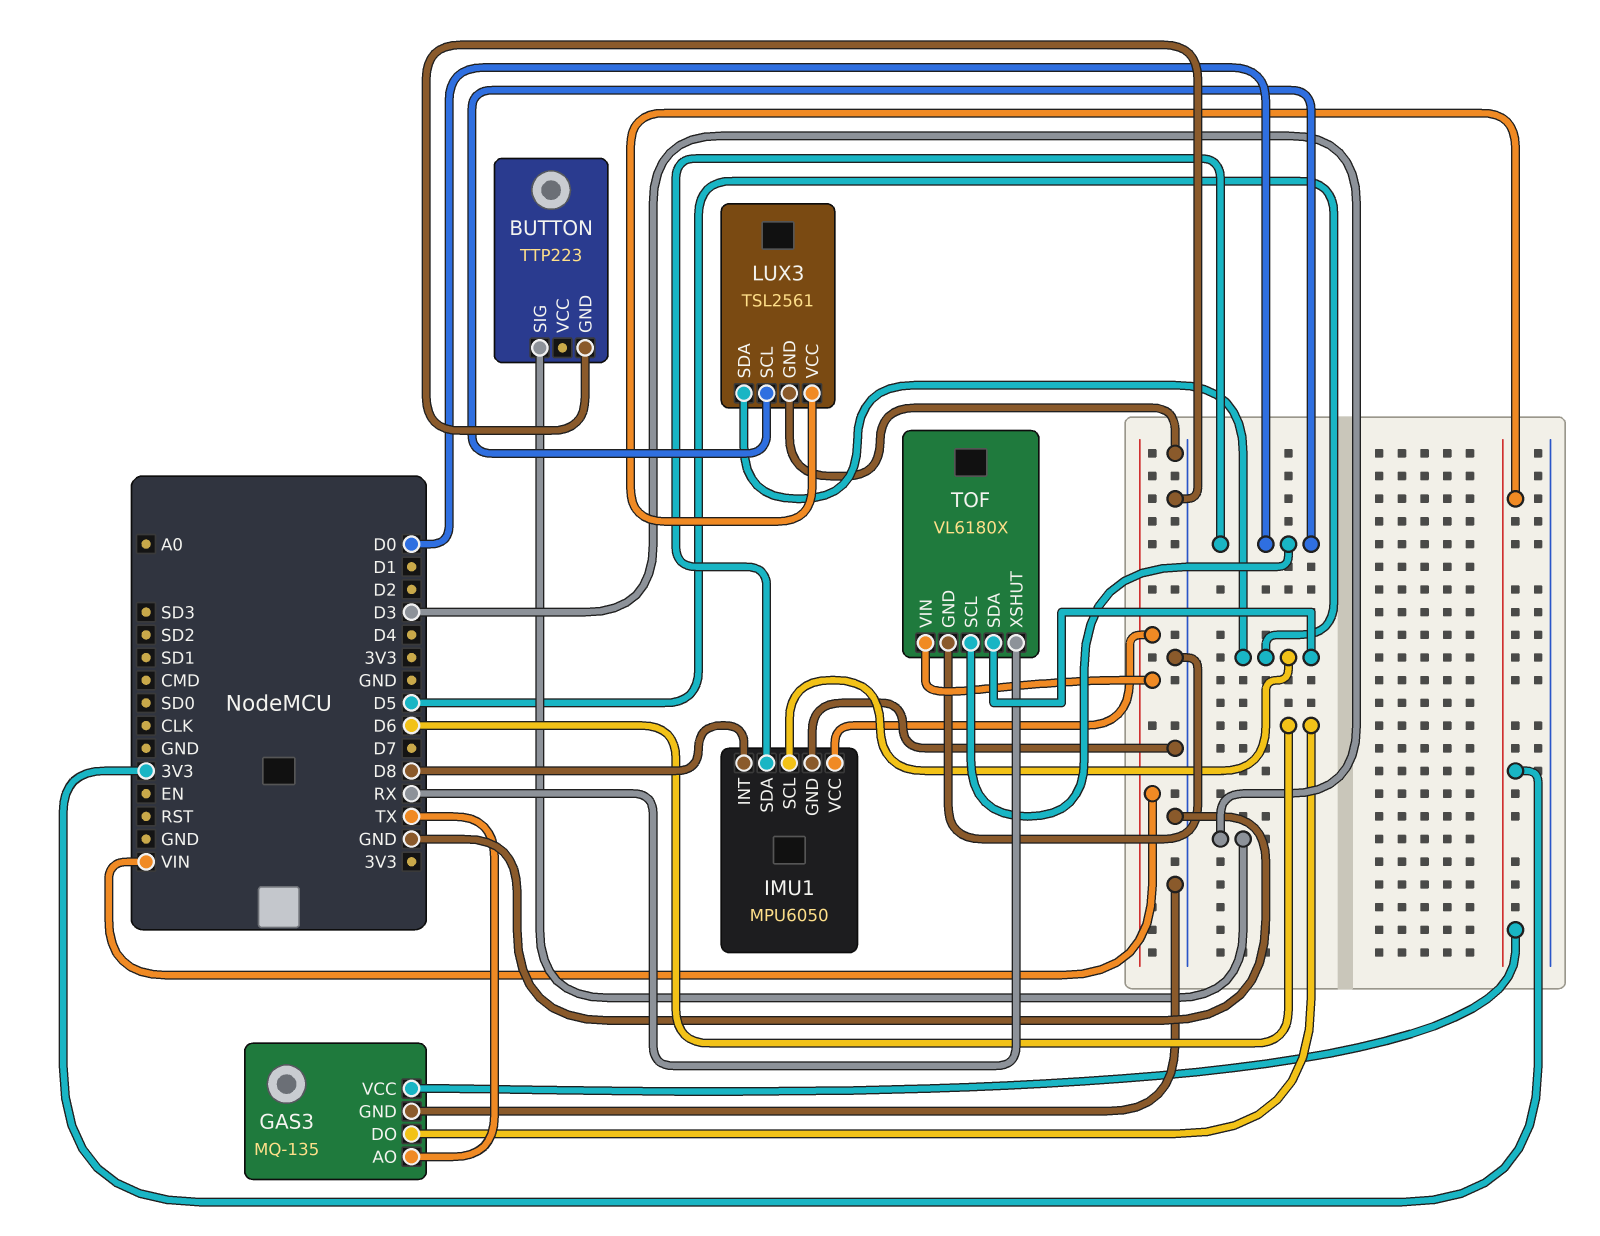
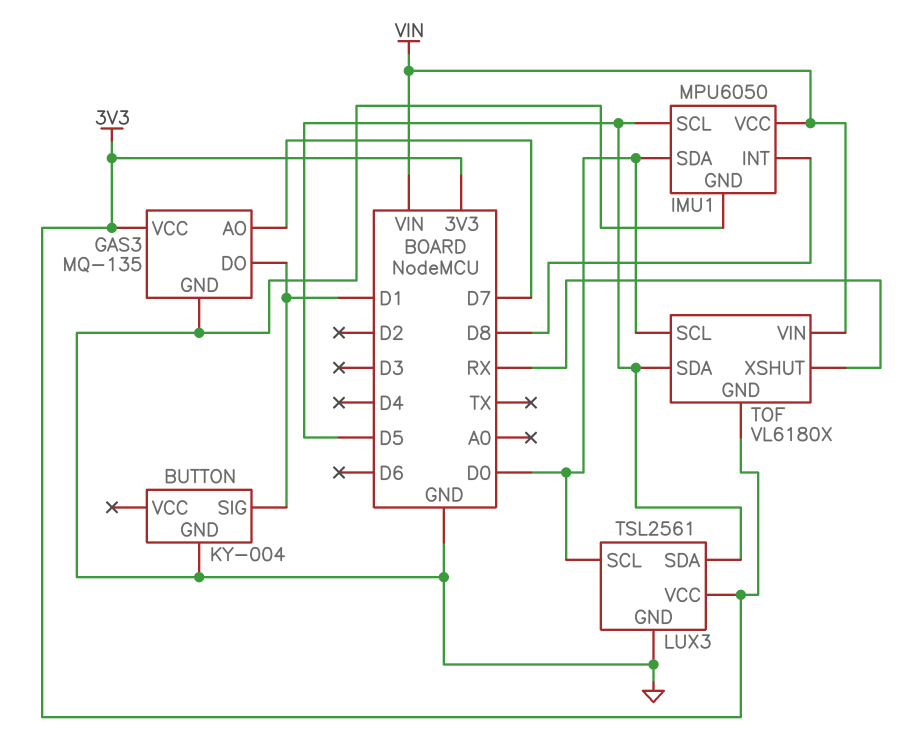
BUTTON: TTP223 -> KY-004
BUTTON pin SIG: D3 -> D1
GAS3 pin AO: TX -> D7
GAS3 pin DO: D6 -> D1
TOF pin GND: GND -> 3V3

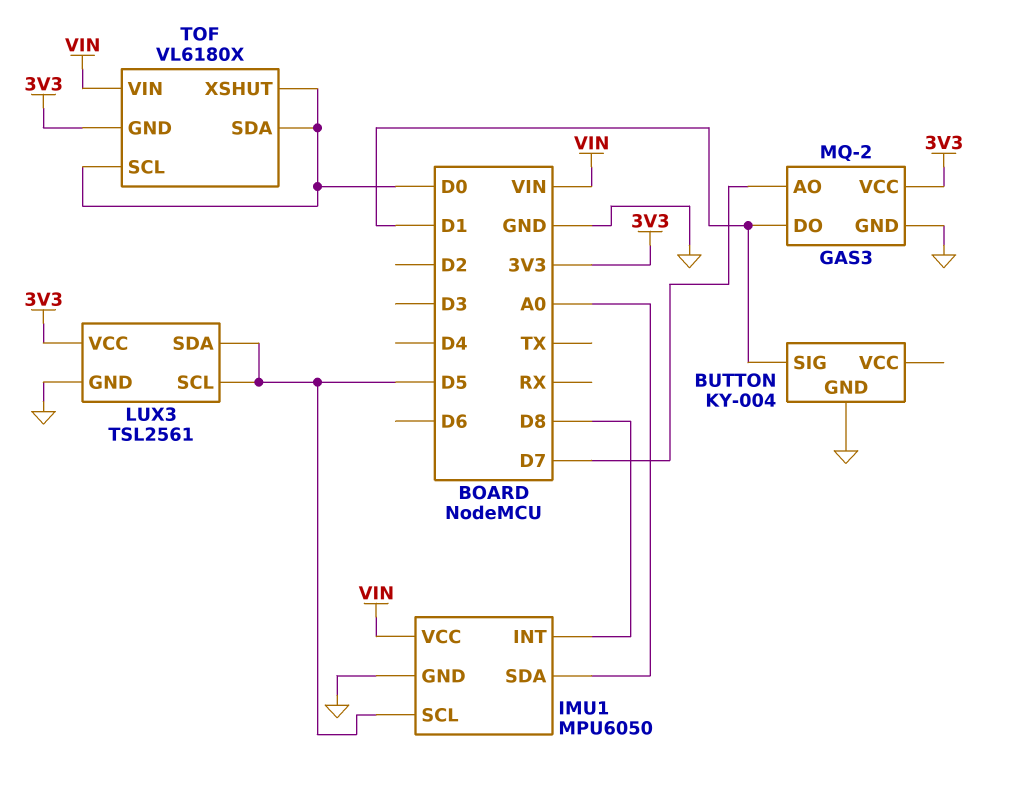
GAS3: MQ-135 -> MQ-2
IMU1 pin SDA: D0 -> A0
LUX3 pin SCL: D0 -> D5
TOF pin SDA: D5 -> D0
TOF pin XSHUT: RX -> D0

